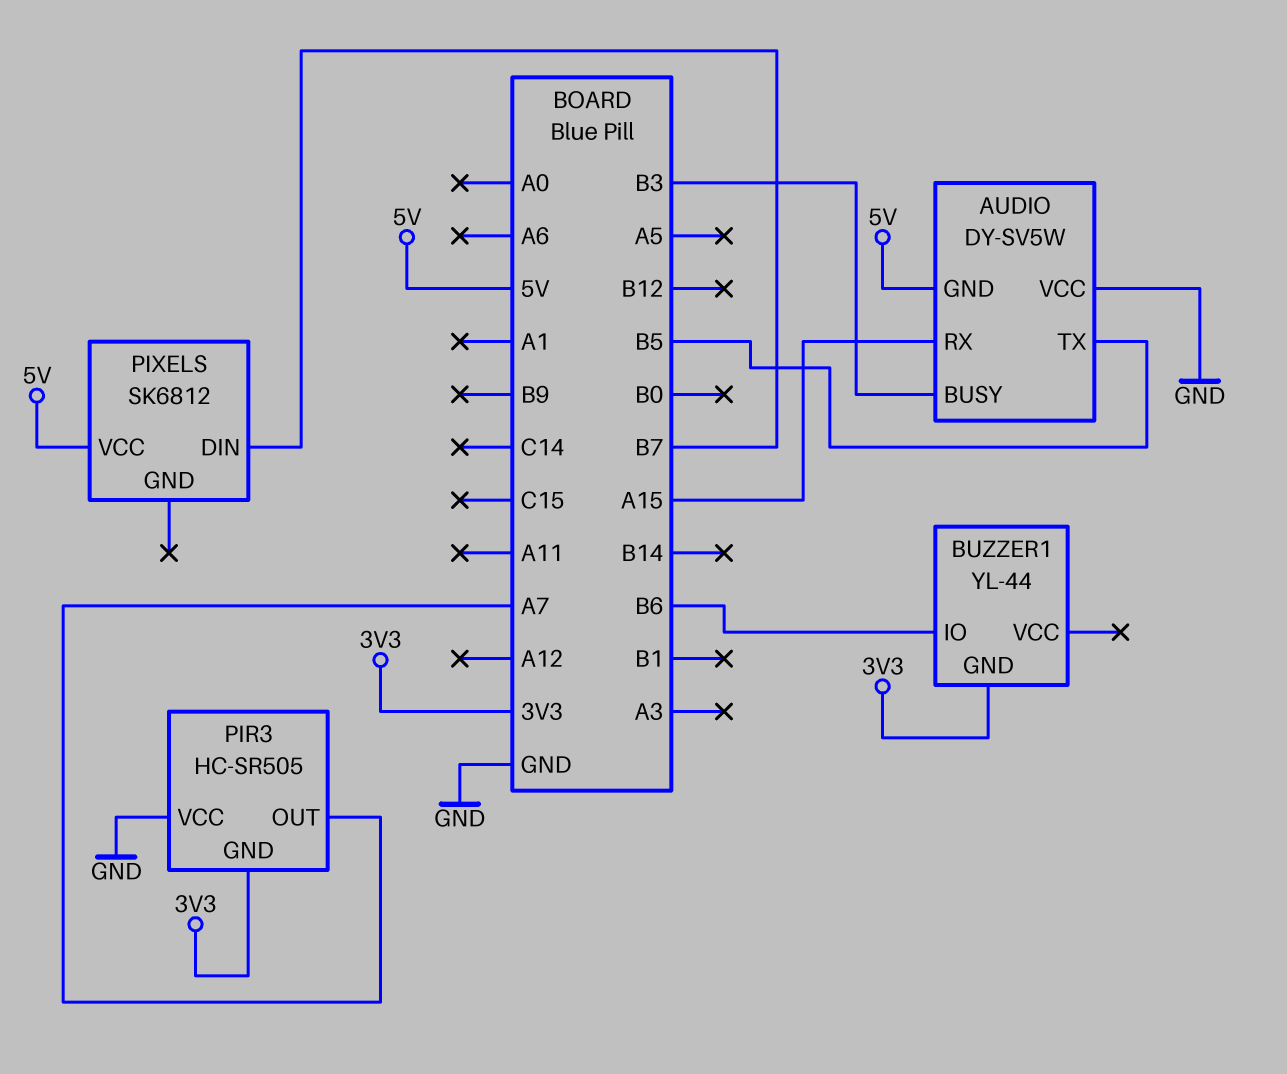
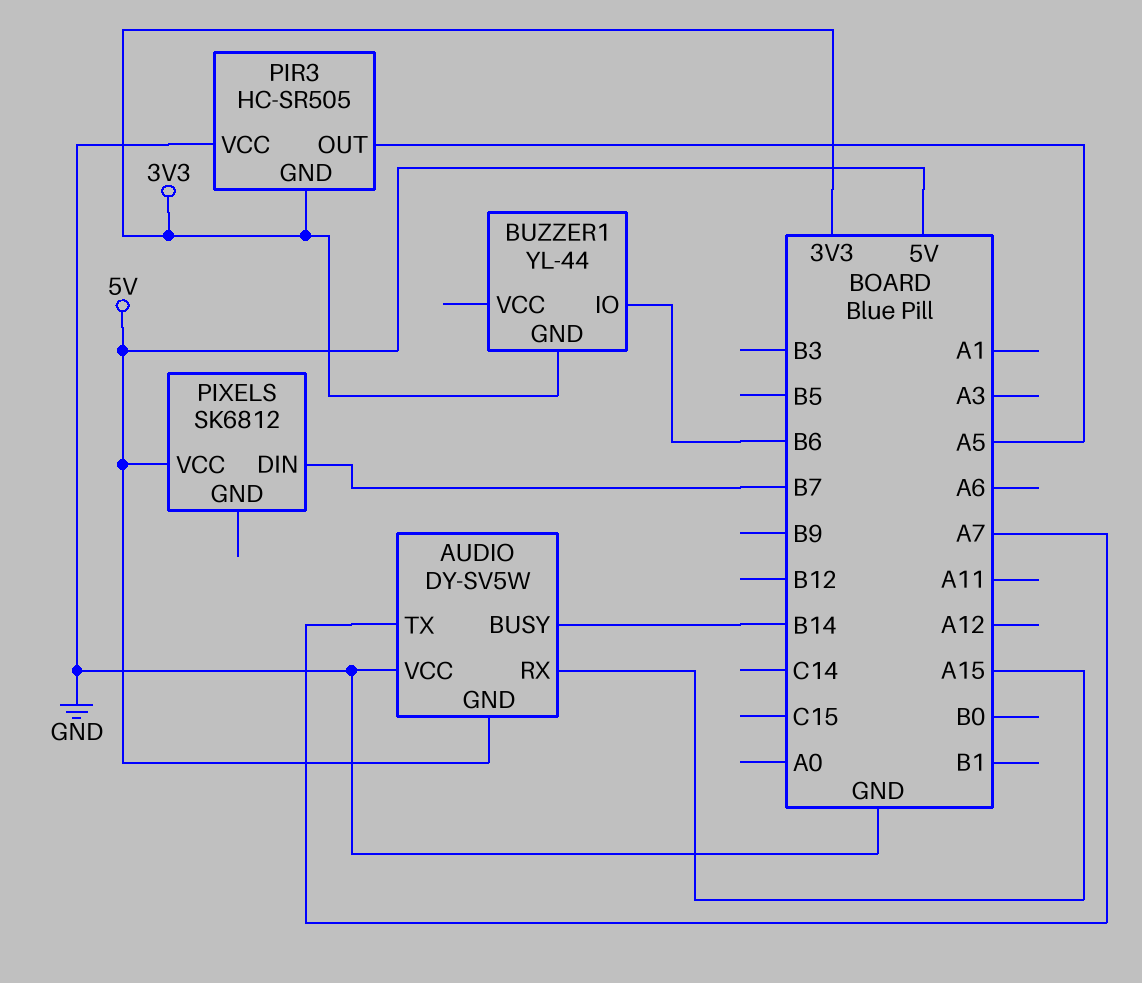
AUDIO pin BUSY: B3 -> B14
AUDIO pin TX: B5 -> A7
PIR3 pin OUT: A7 -> A5

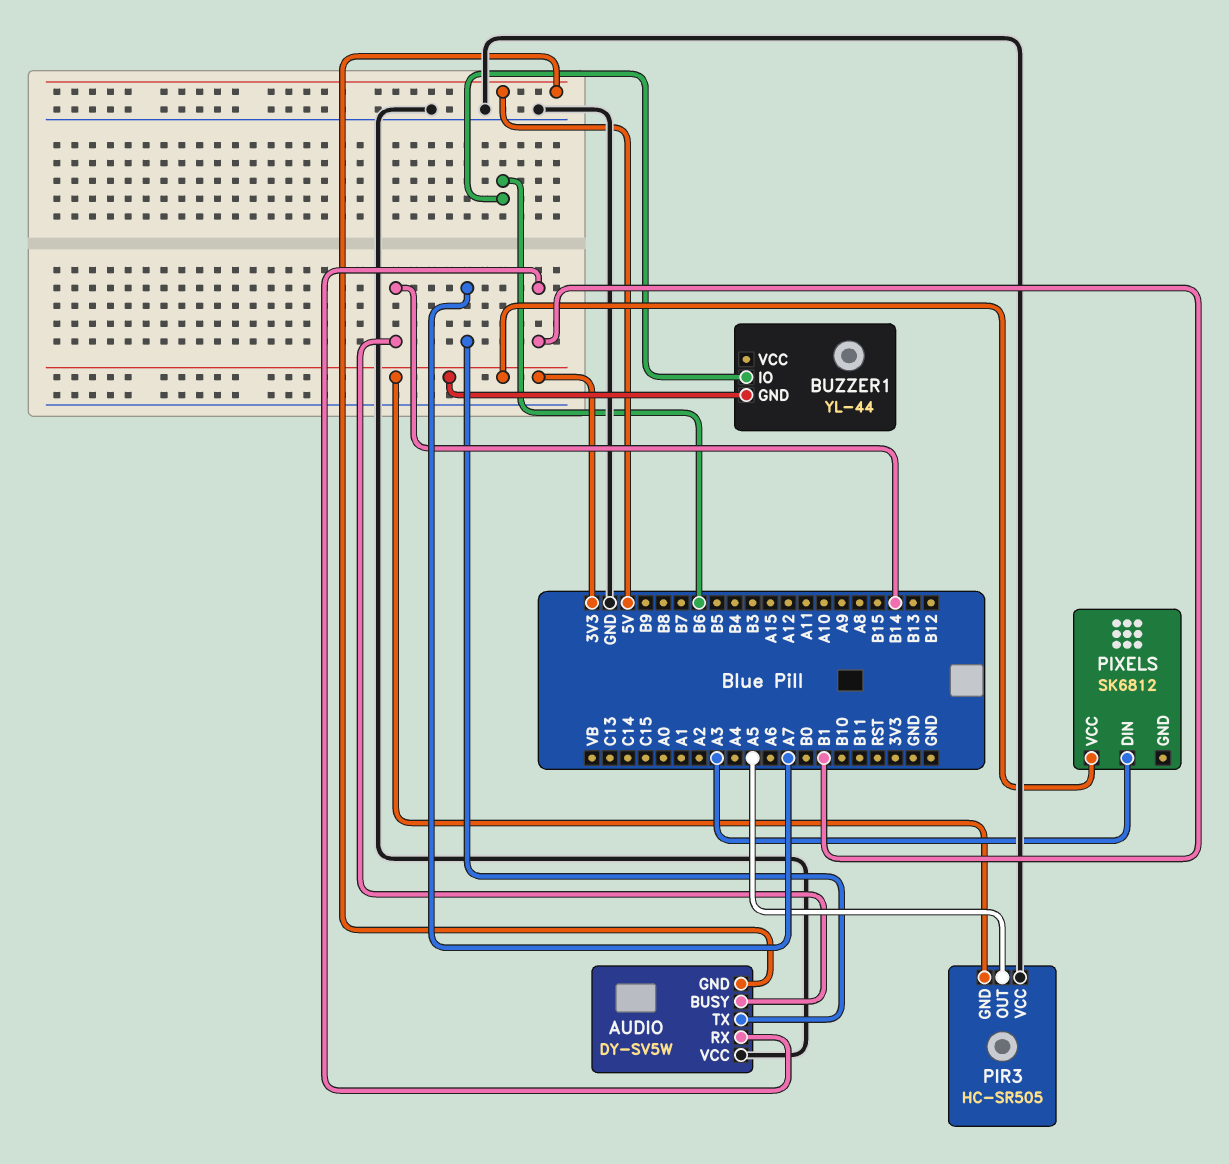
AUDIO pin RX: A15 -> B1
PIXELS pin DIN: B7 -> A3
PIXELS pin VCC: 5V -> 3V3

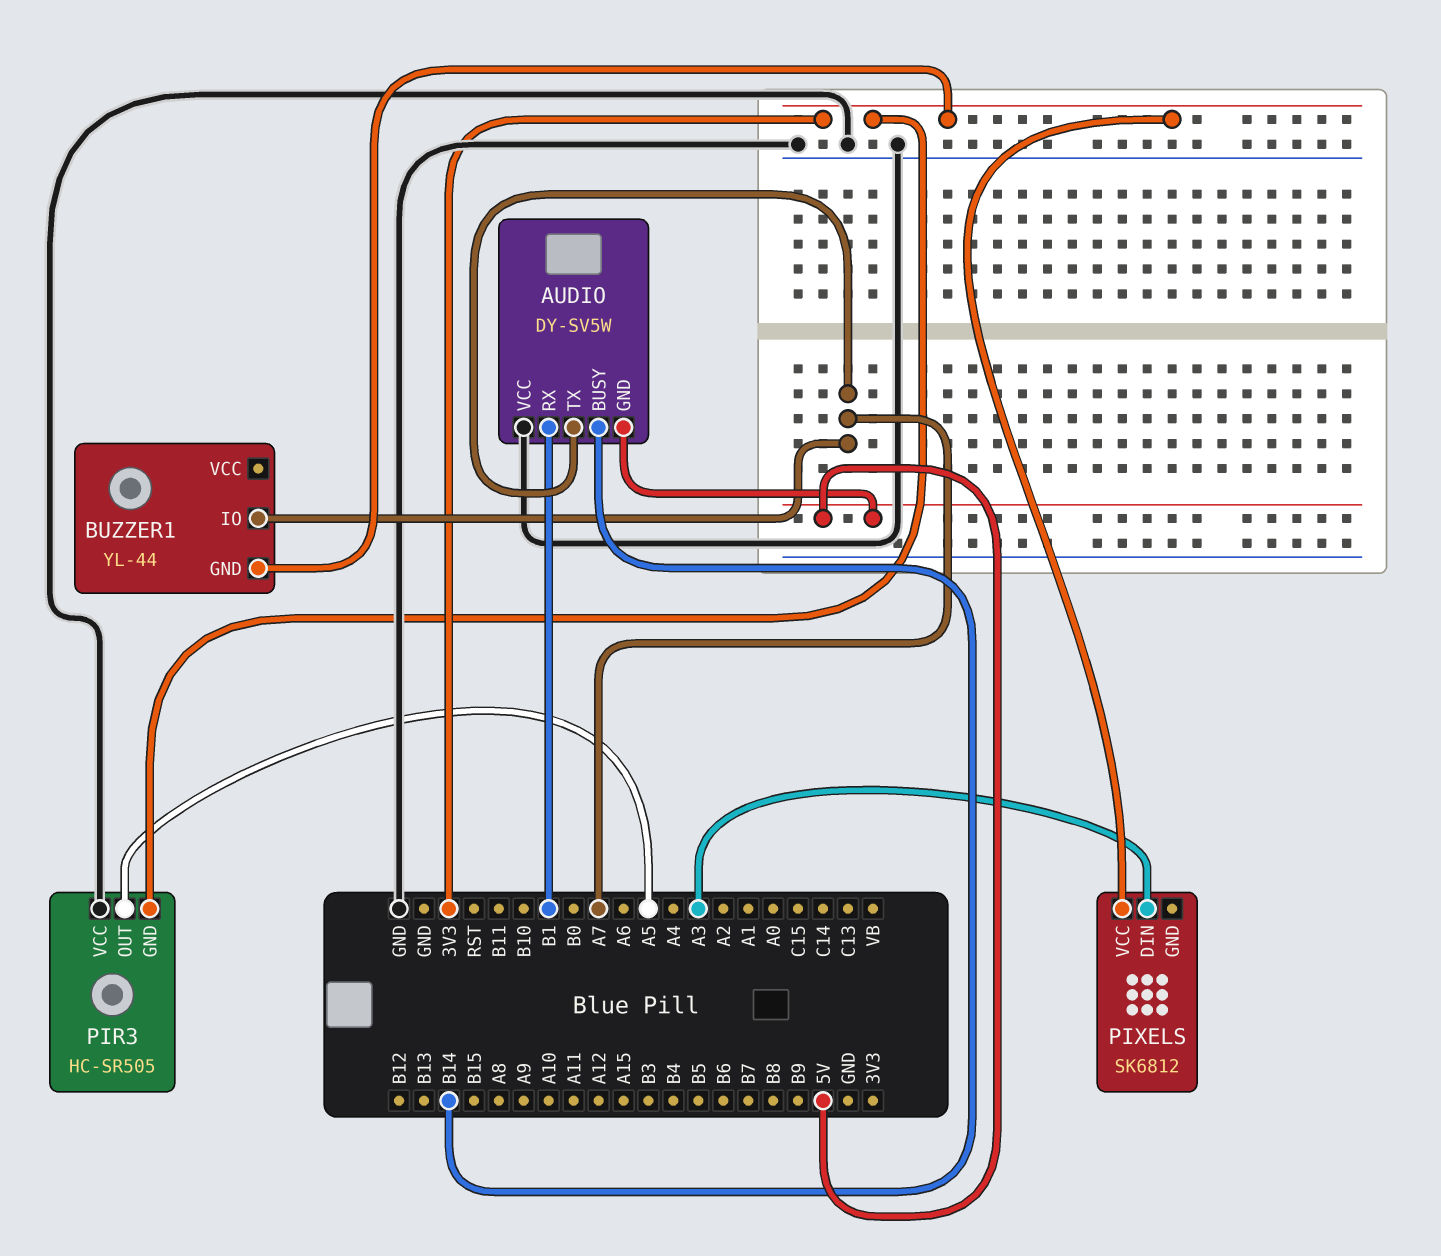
BUZZER1 pin IO: B6 -> A7

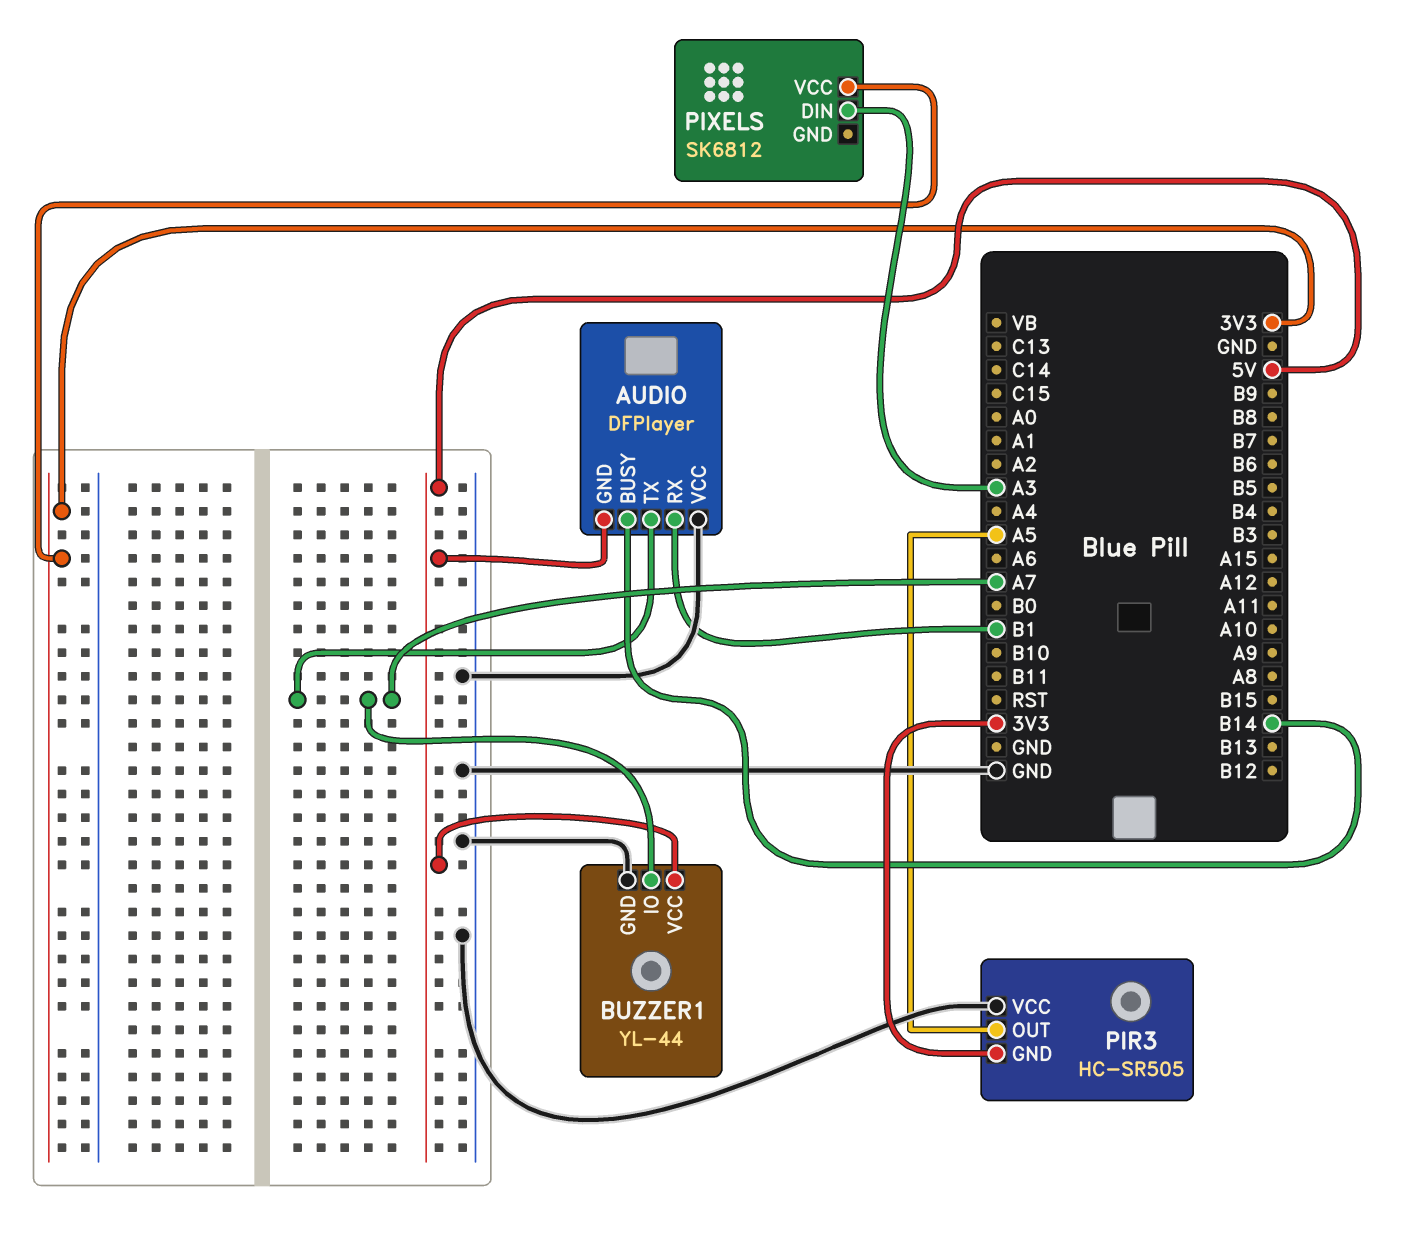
AUDIO: DY-SV5W -> DFPlayer
BUZZER1 pin GND: 3V3 -> GND
BUZZER1 pin VCC: none -> 5V

